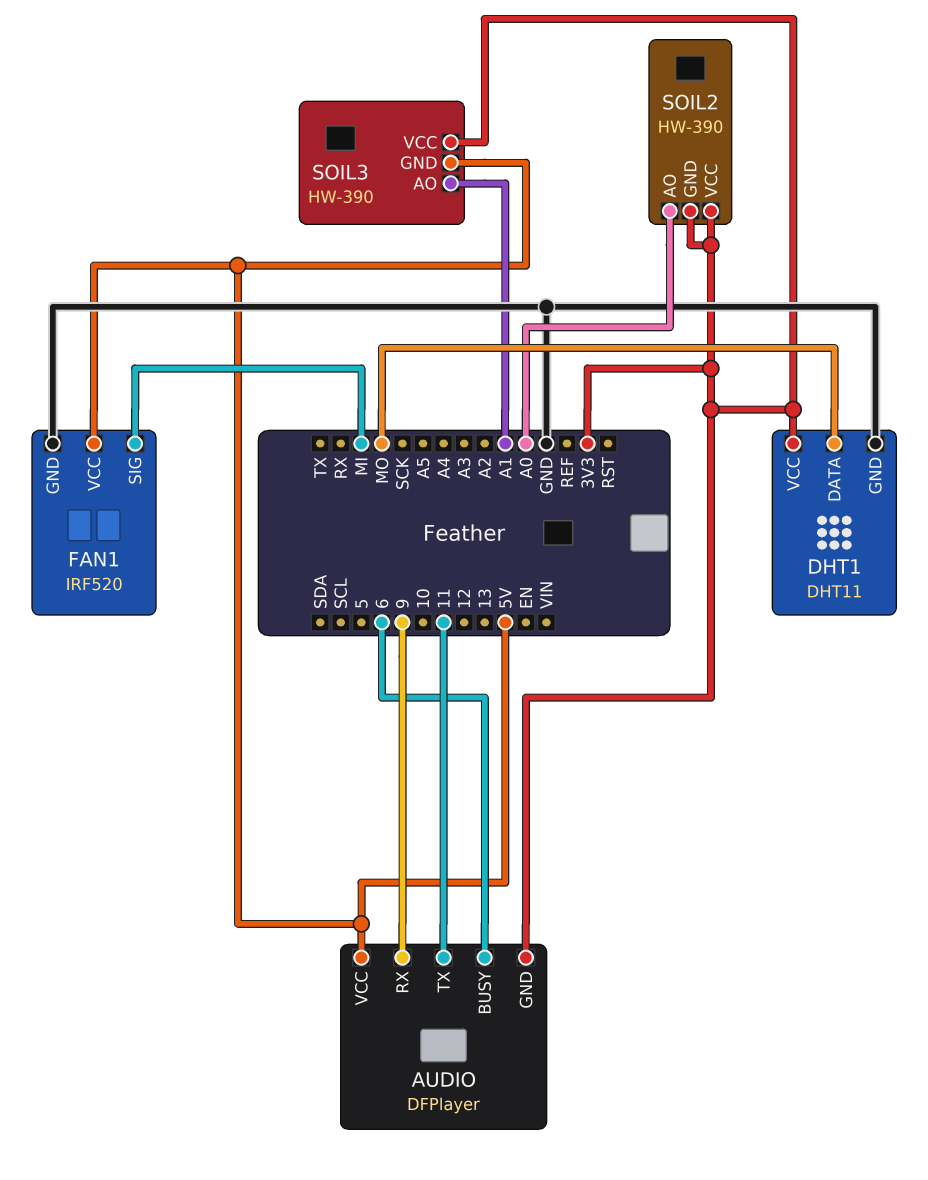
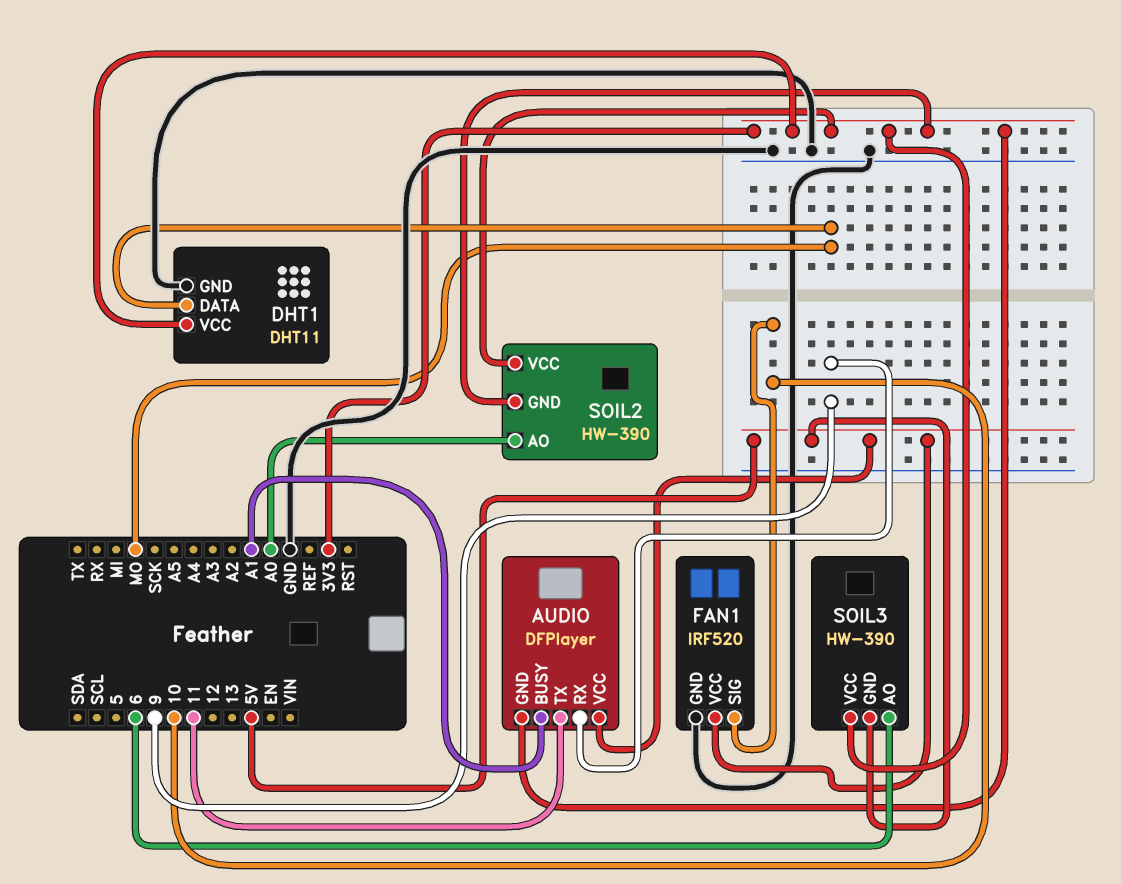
AUDIO pin BUSY: 6 -> A1
FAN1 pin SIG: MI -> 10
SOIL3 pin AO: A1 -> 6

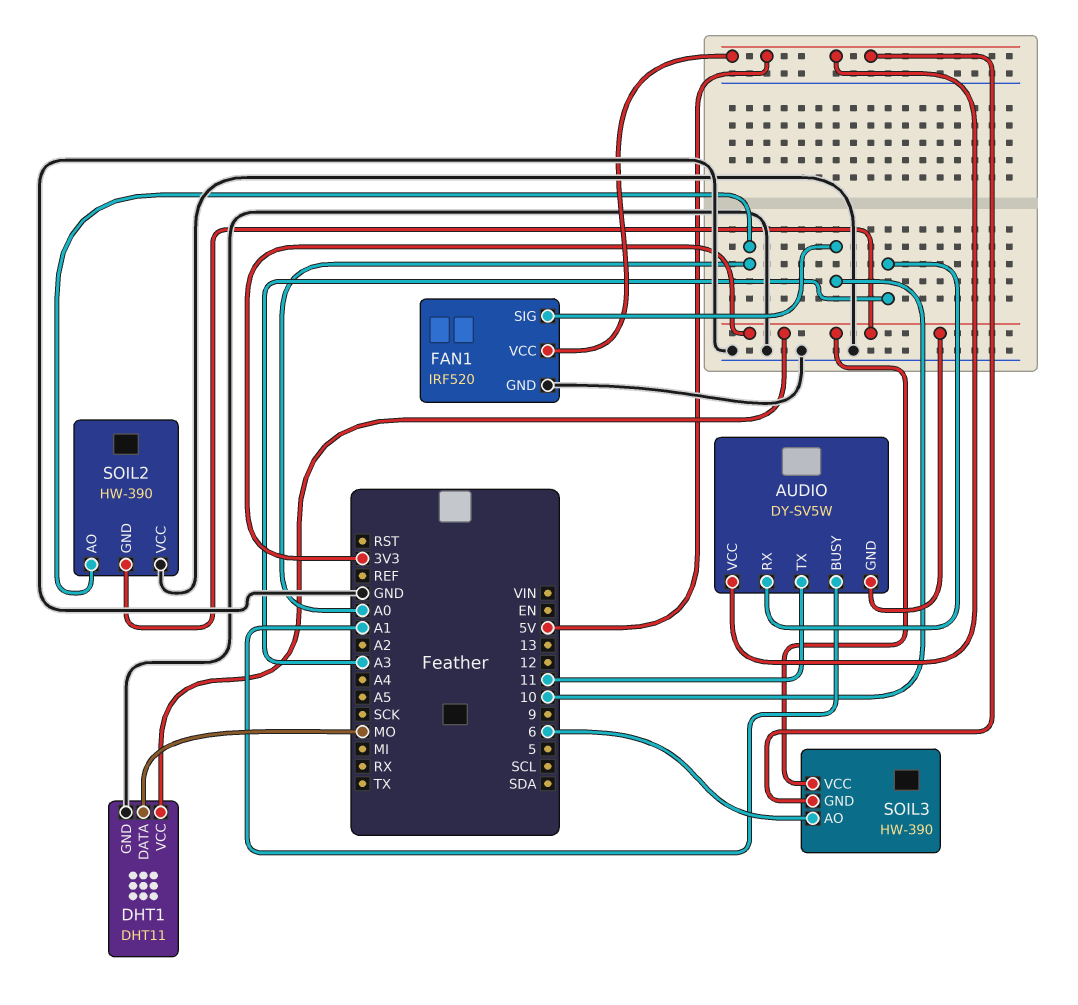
AUDIO: DFPlayer -> DY-SV5W
AUDIO pin RX: 9 -> A3
SOIL2 pin VCC: 3V3 -> GND

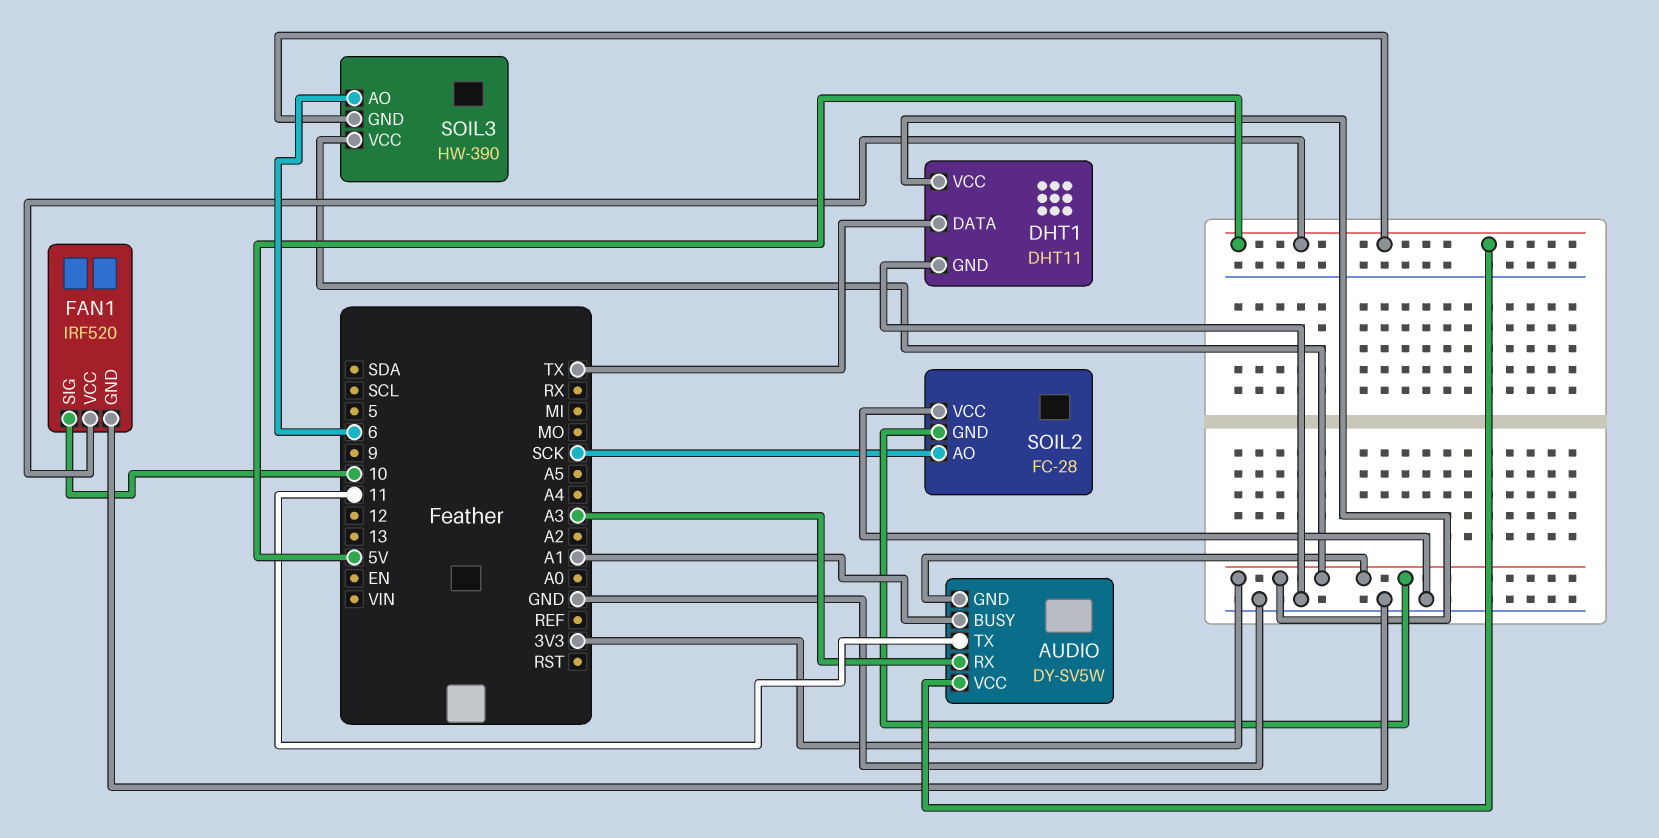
DHT1 pin DATA: MO -> TX
SOIL2: HW-390 -> FC-28
SOIL2 pin AO: A0 -> SCK

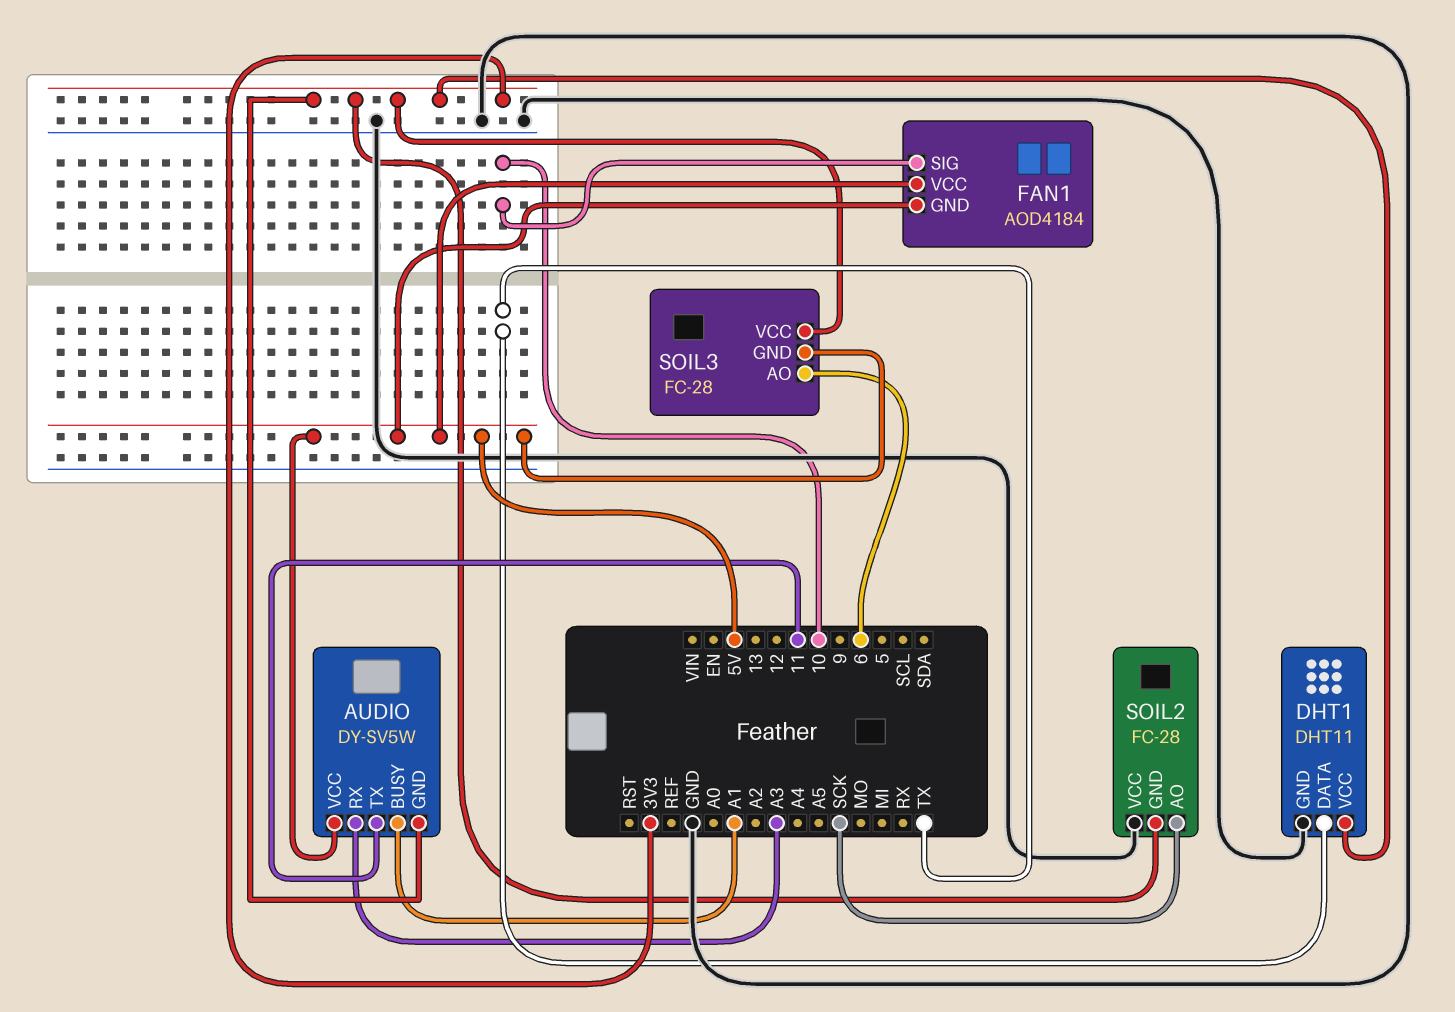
FAN1: IRF520 -> AOD4184
FAN1 pin GND: GND -> 5V
SOIL3: HW-390 -> FC-28

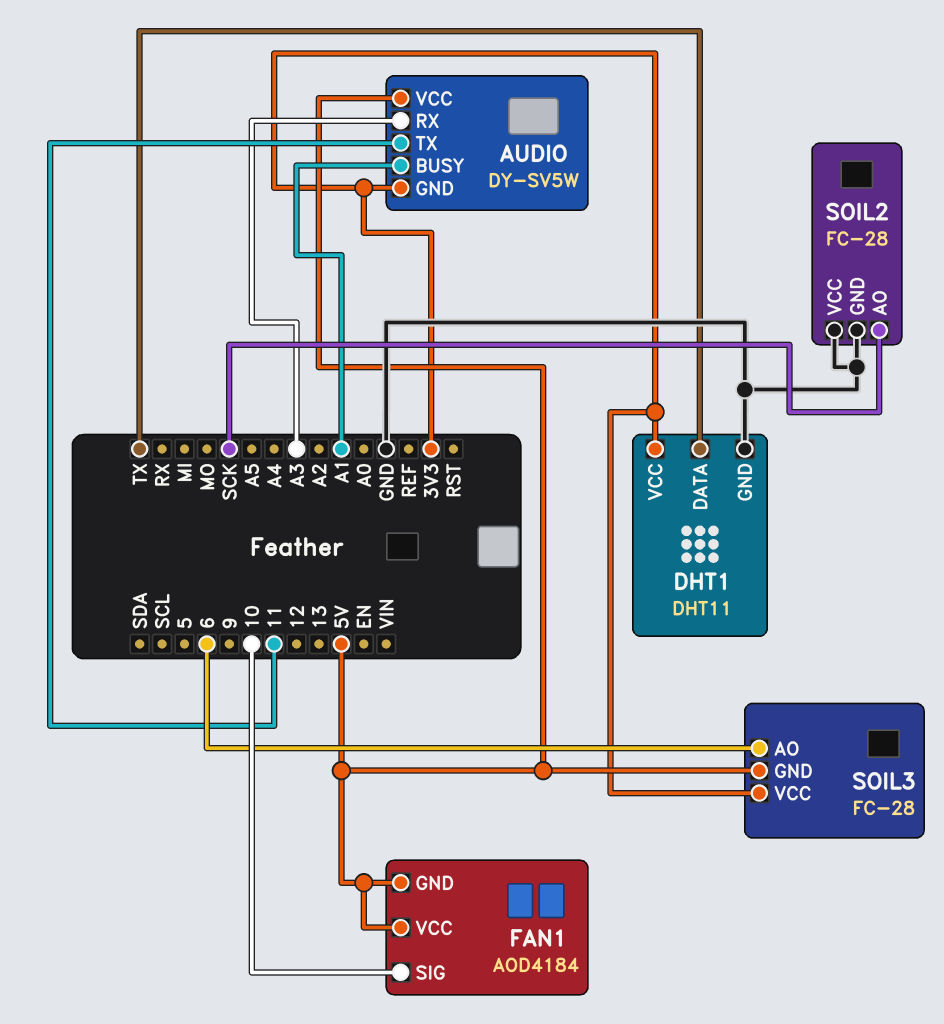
SOIL2 pin GND: 3V3 -> GND

